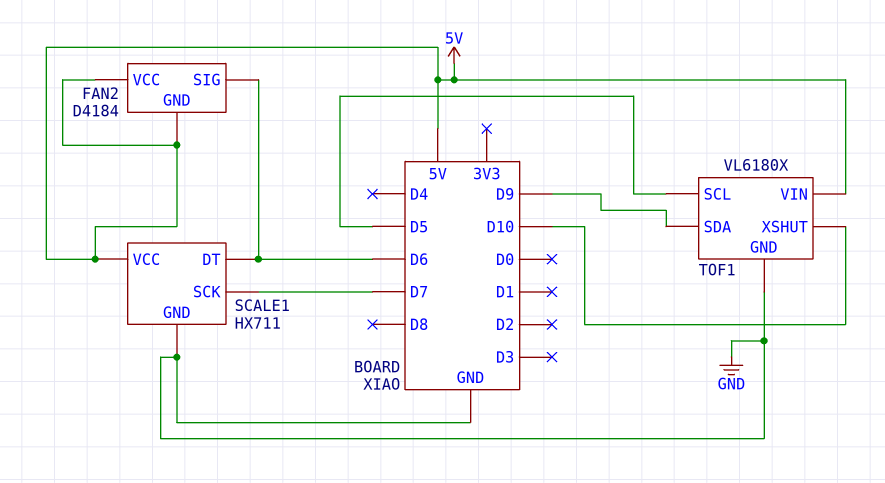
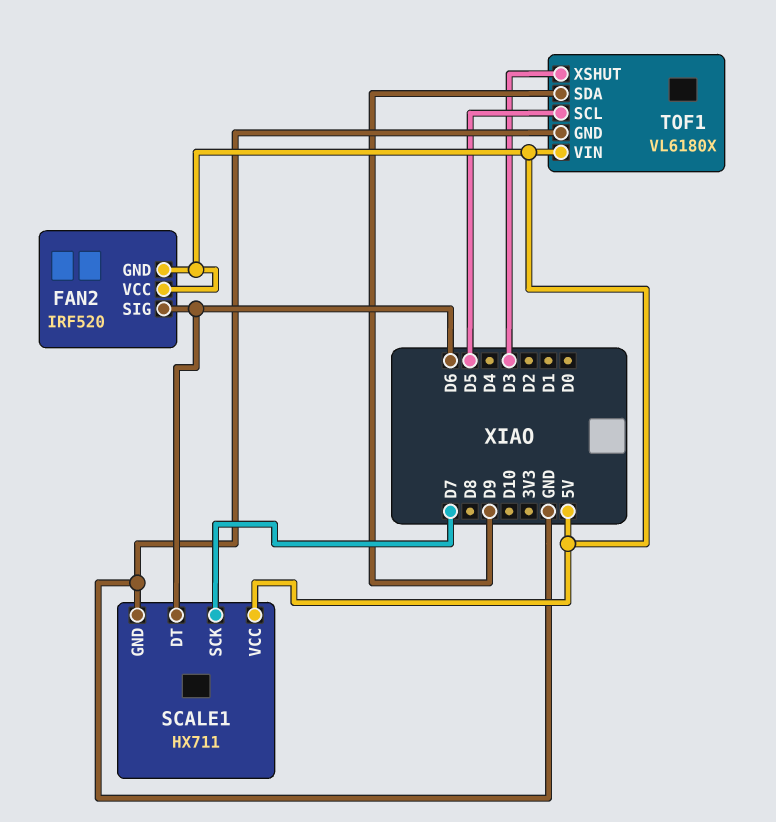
FAN2: D4184 -> IRF520
TOF1 pin XSHUT: D10 -> D3

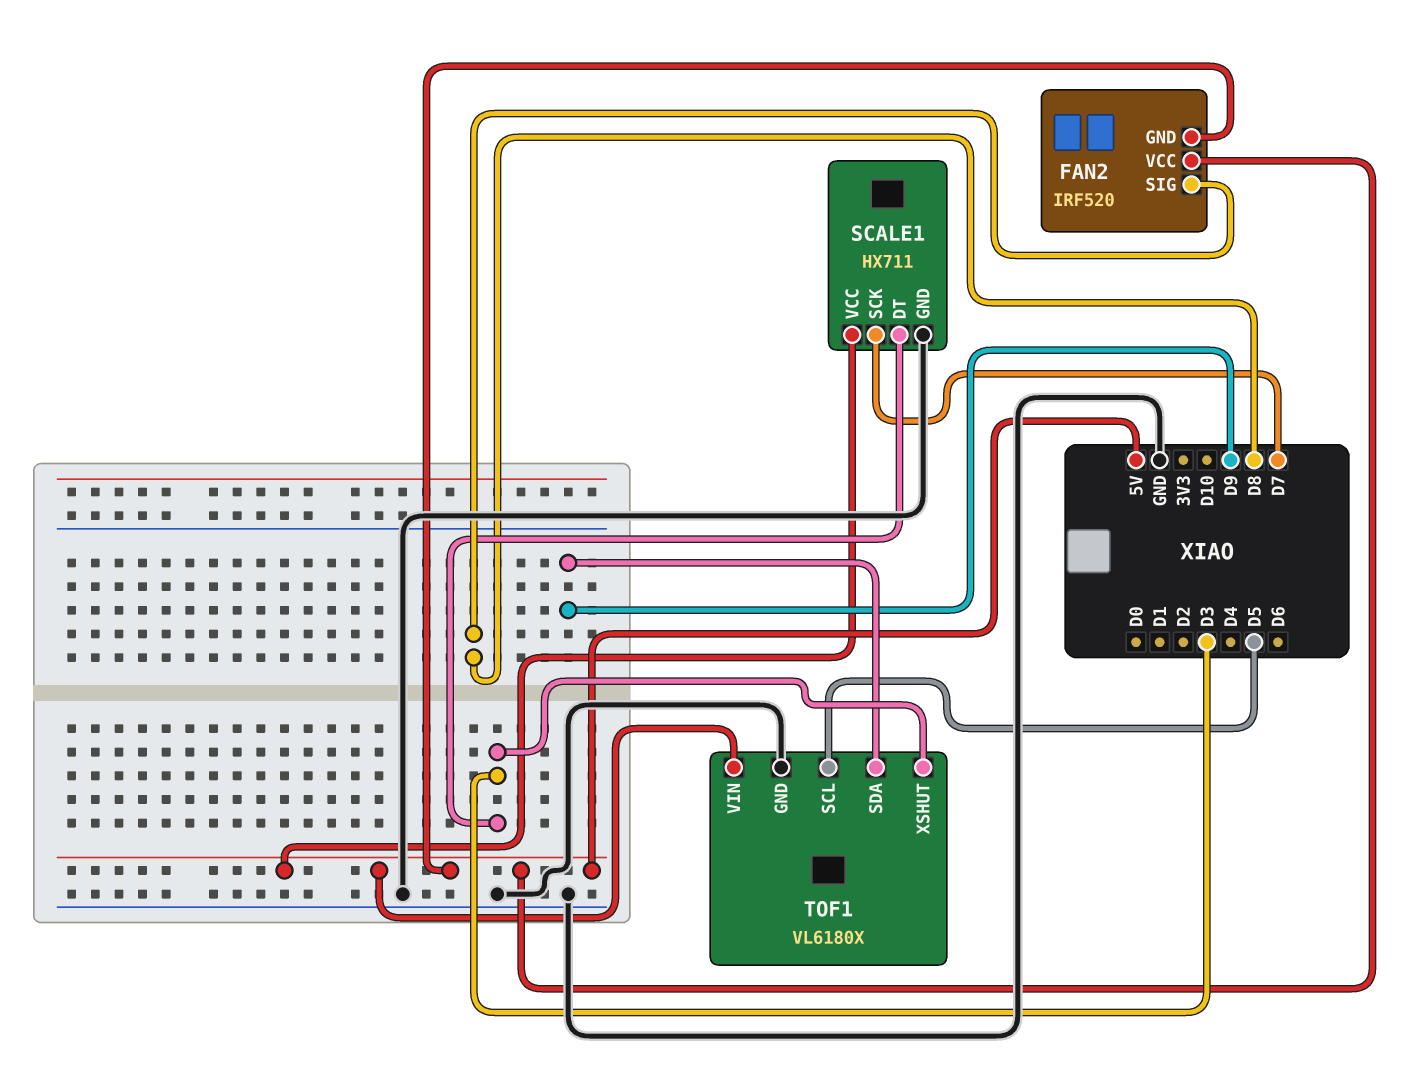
FAN2 pin SIG: D6 -> D8
SCALE1 pin DT: D6 -> D3

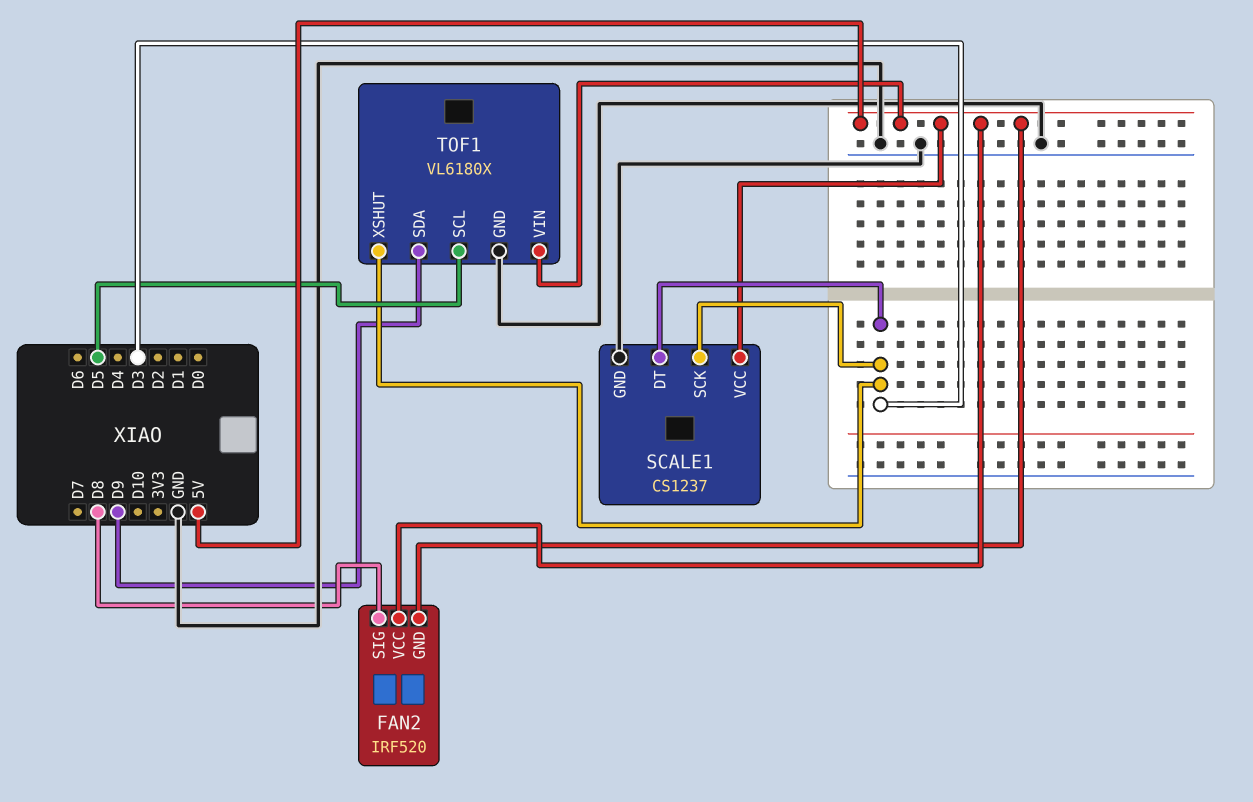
SCALE1: HX711 -> CS1237
SCALE1 pin SCK: D7 -> D3

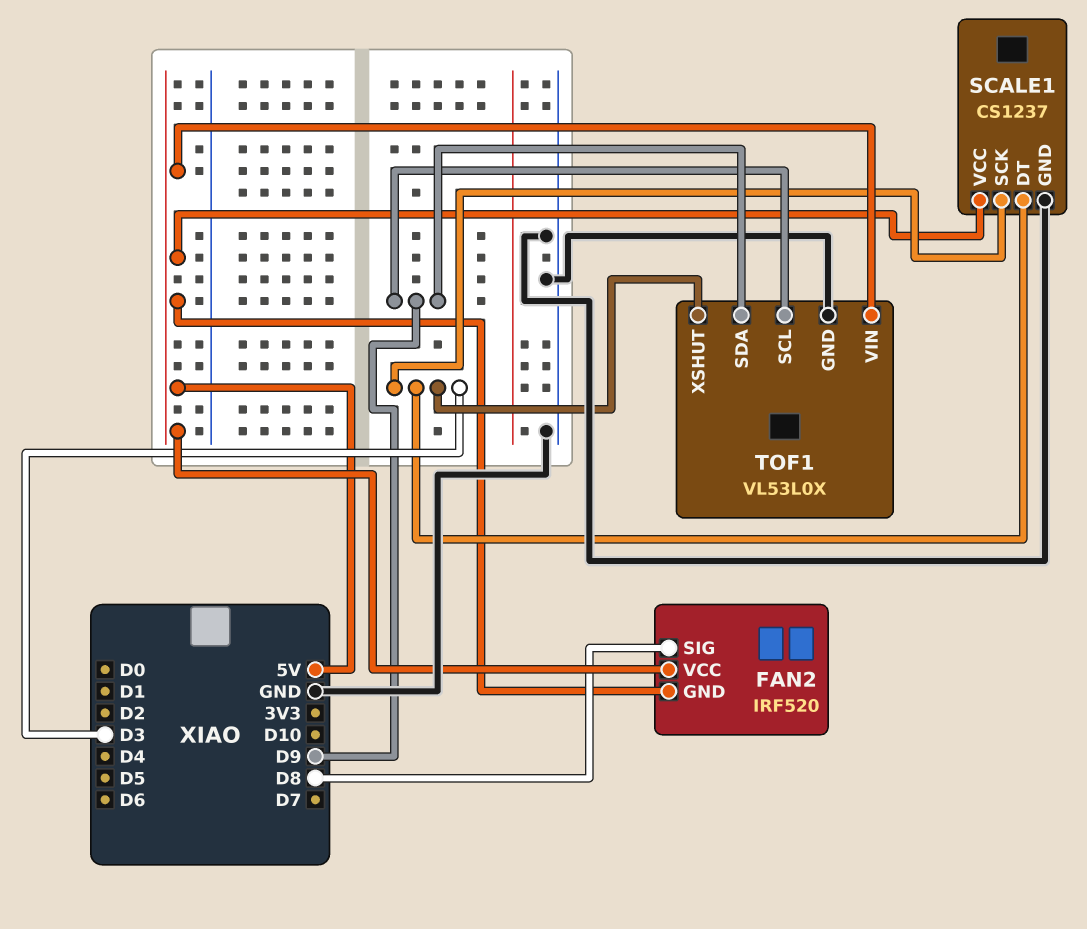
TOF1: VL6180X -> VL53L0X
TOF1 pin SCL: D5 -> D9

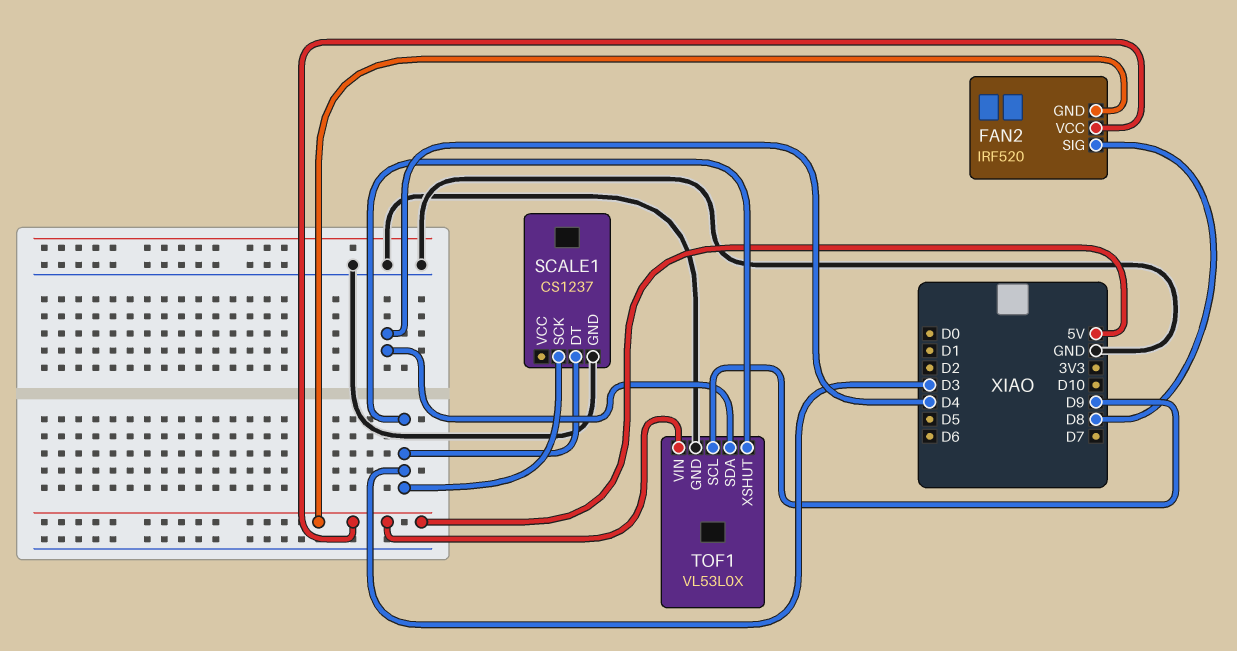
SCALE1 pin VCC: 5V -> none
TOF1 pin SDA: D9 -> D4

